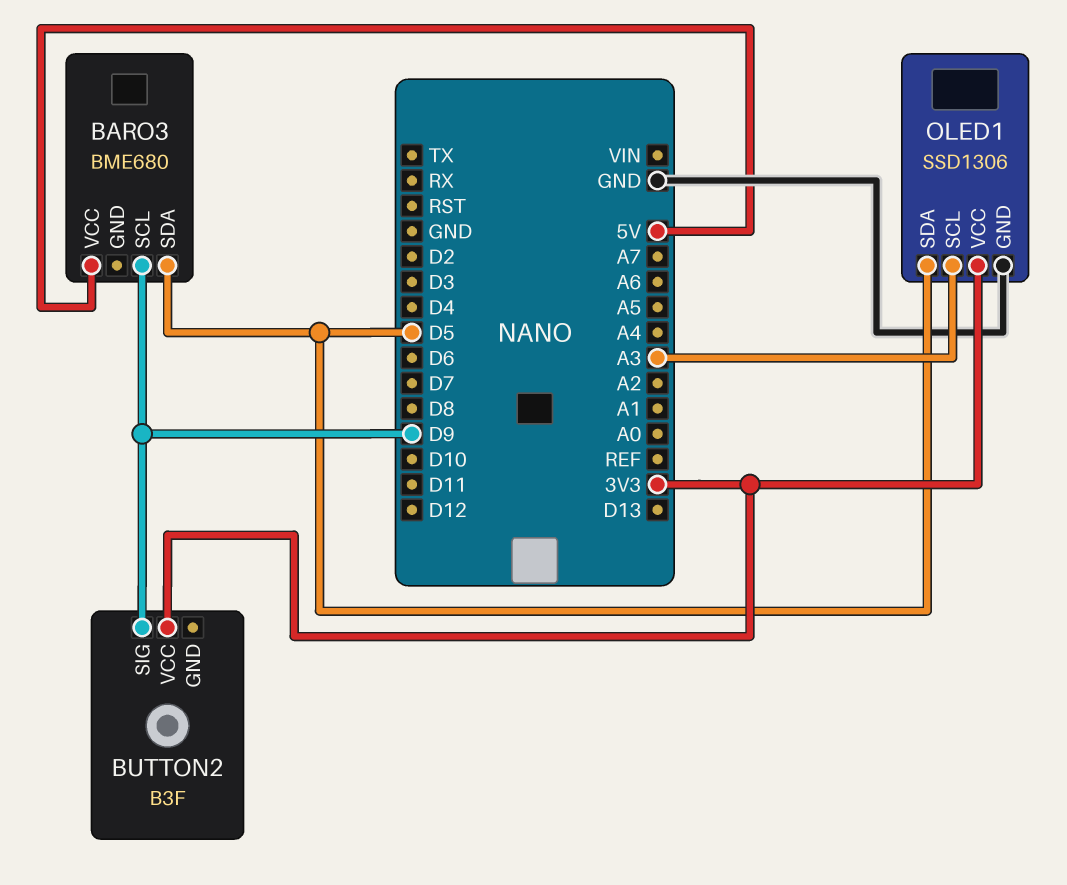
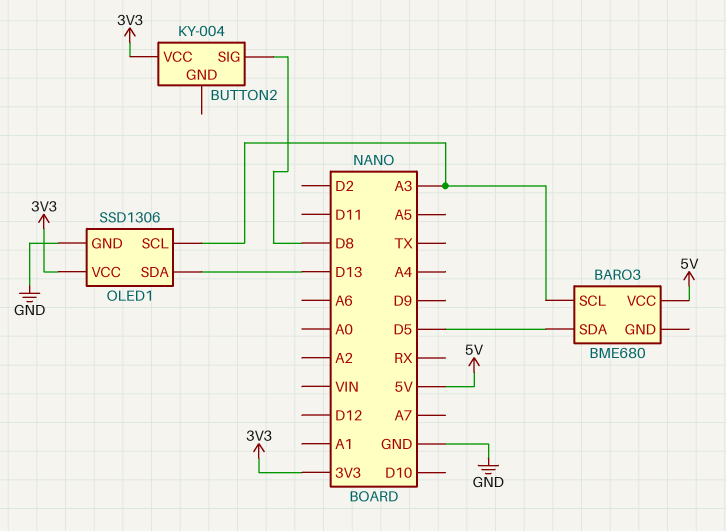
BARO3 pin SCL: D9 -> A3
BUTTON2: B3F -> KY-004
BUTTON2 pin SIG: D9 -> D8
OLED1 pin SDA: D5 -> D13

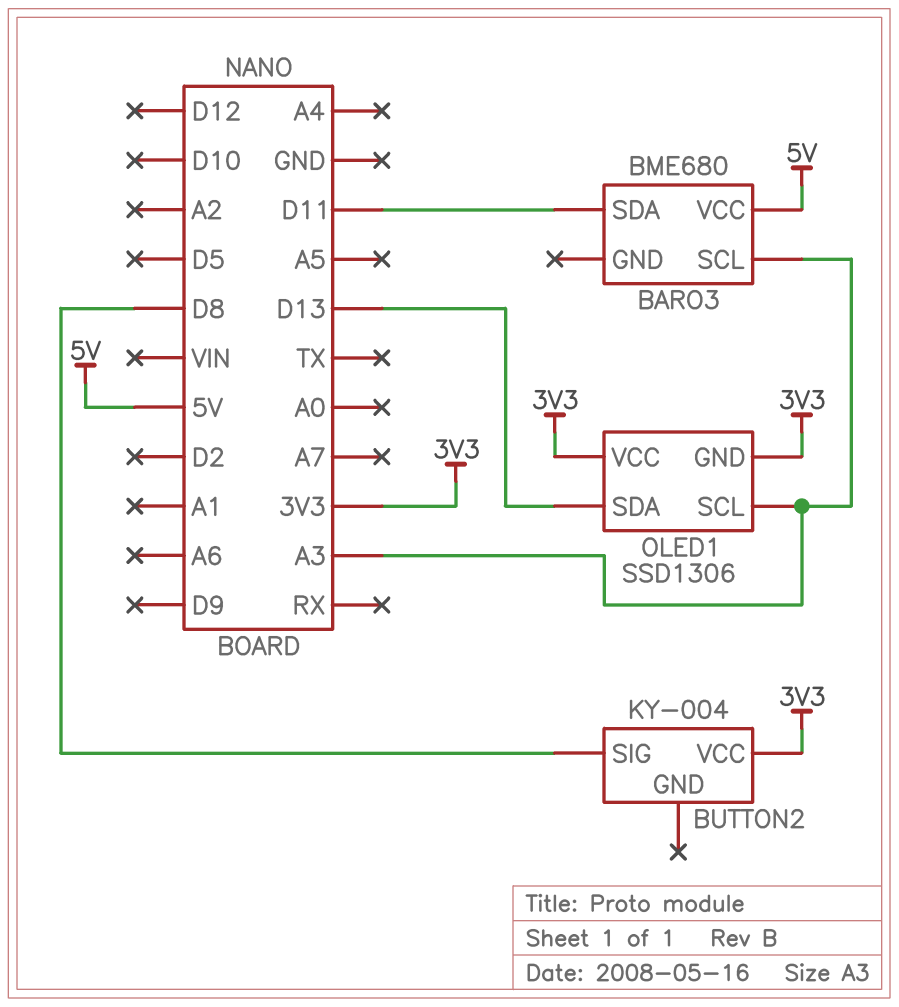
BARO3 pin SDA: D5 -> D11
OLED1 pin GND: GND -> 3V3

